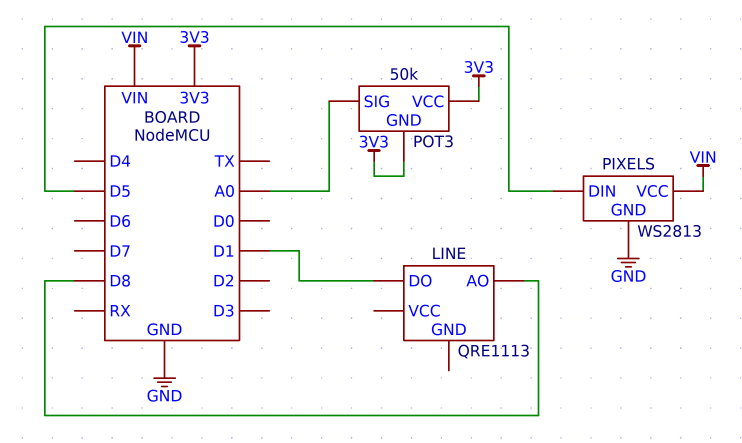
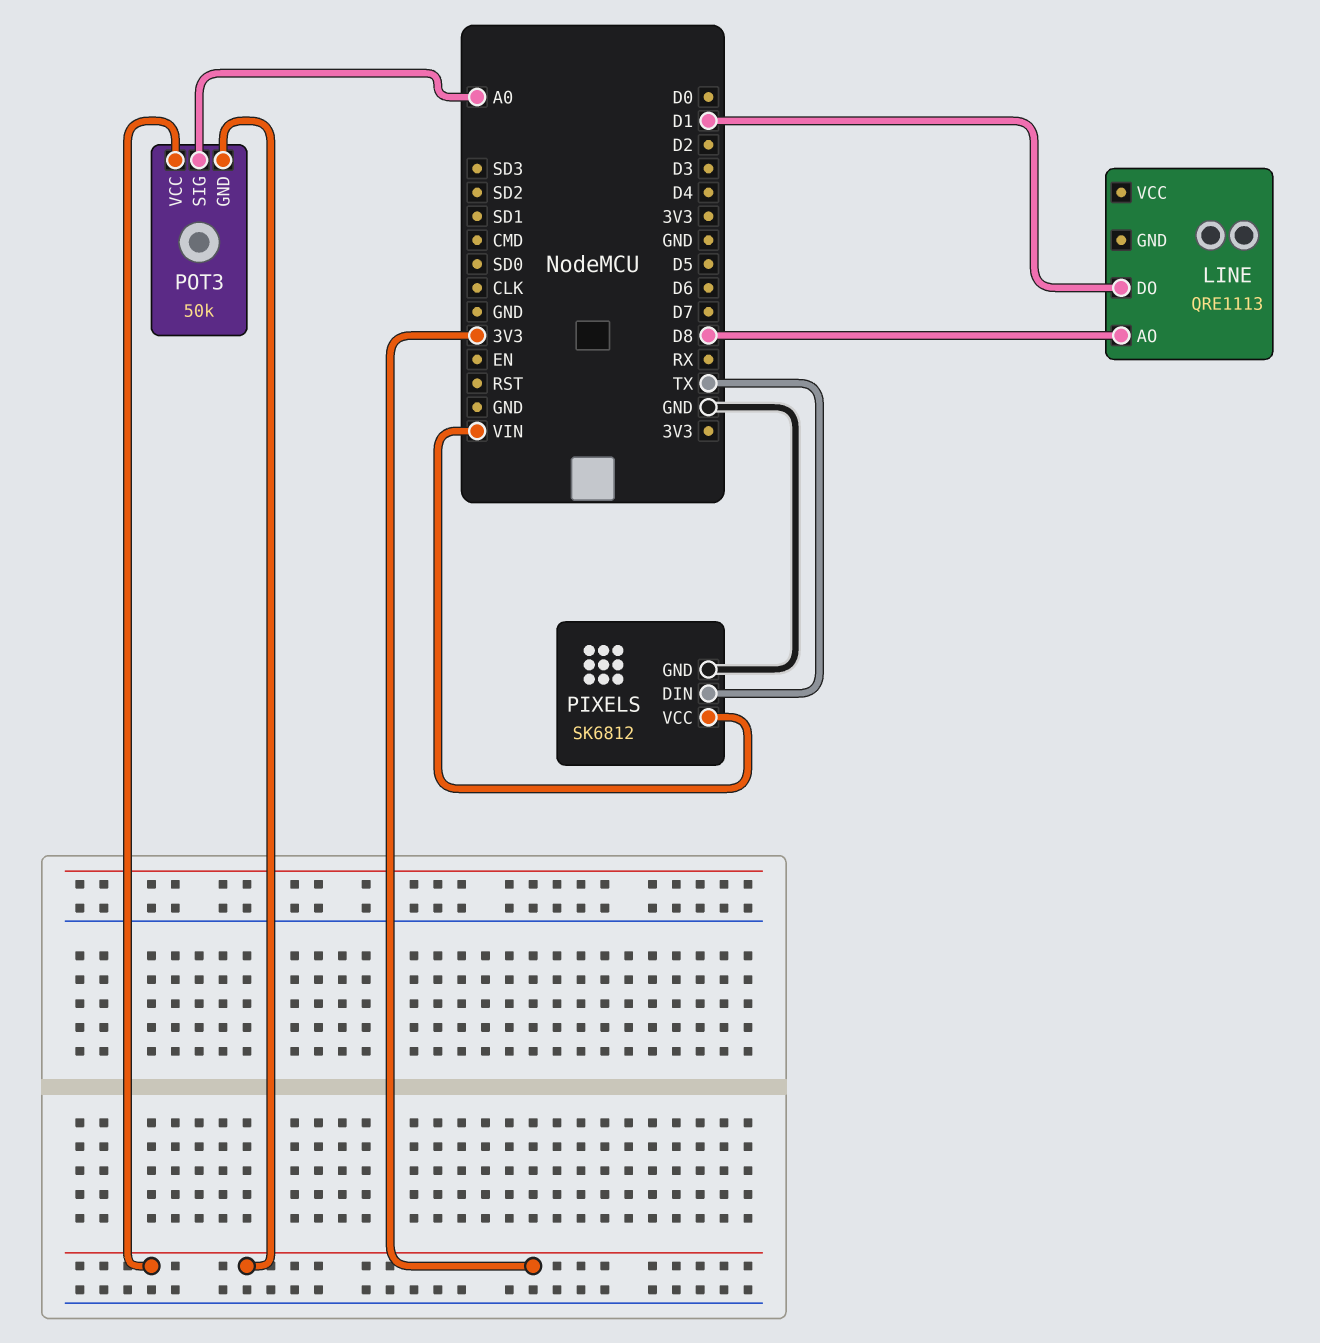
PIXELS: WS2813 -> SK6812
PIXELS pin DIN: D5 -> TX

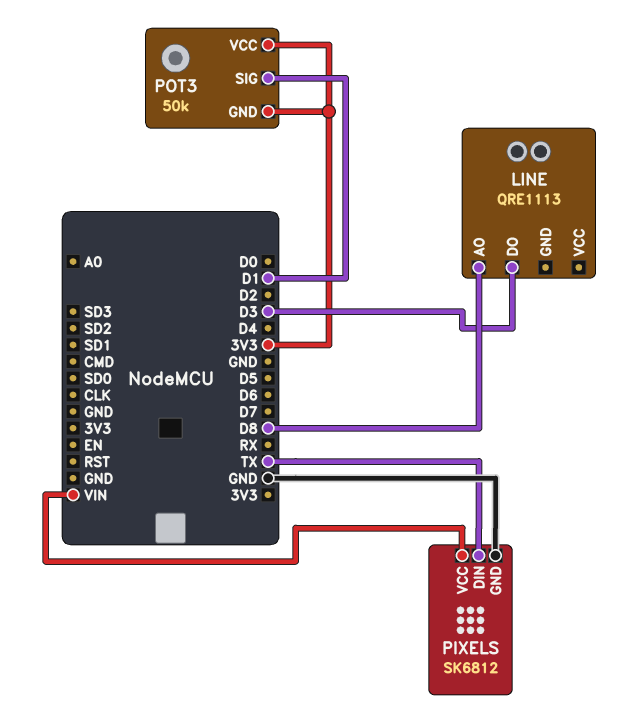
LINE pin DO: D1 -> D3
POT3 pin SIG: A0 -> D1

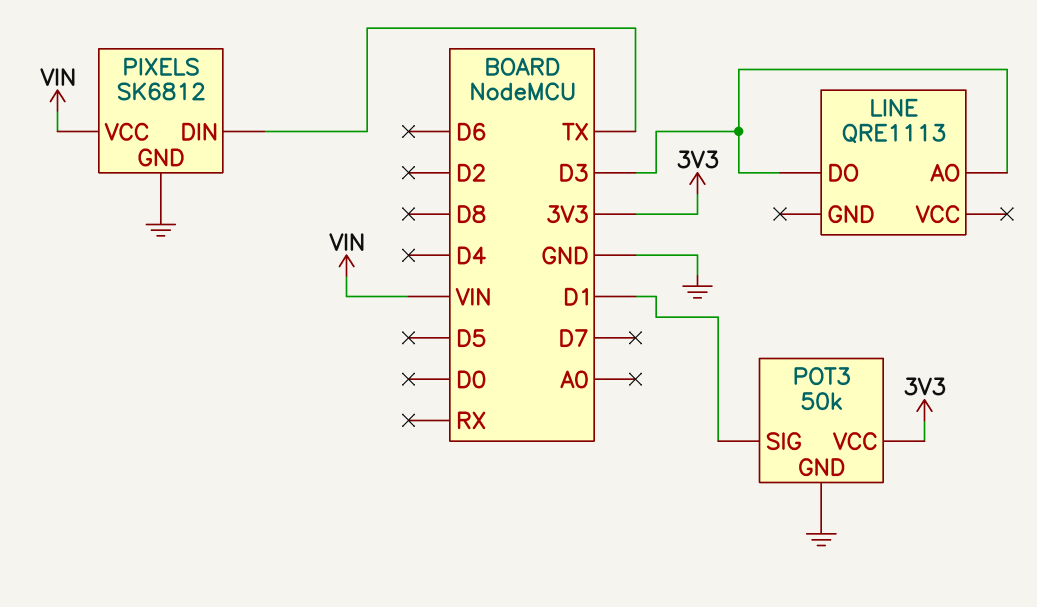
LINE pin AO: D8 -> D3
POT3 pin GND: 3V3 -> GND

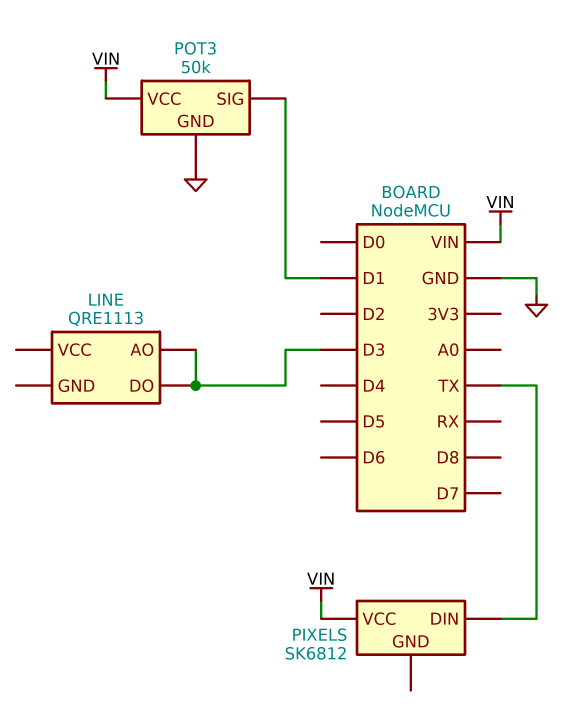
PIXELS pin GND: GND -> none
POT3 pin VCC: 3V3 -> VIN

